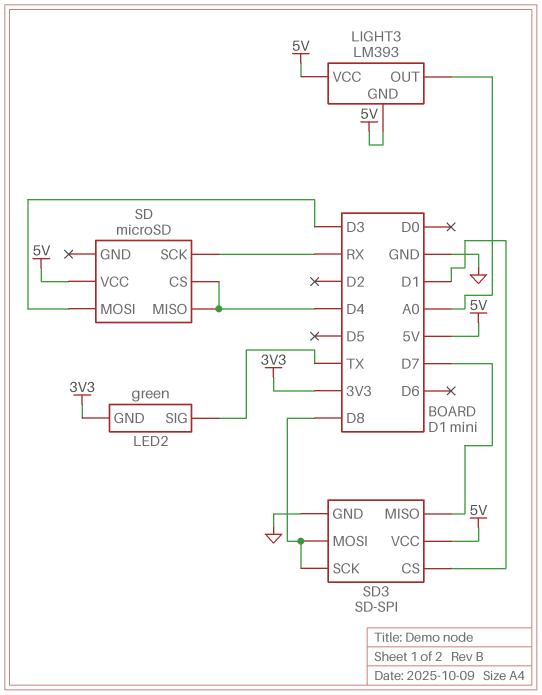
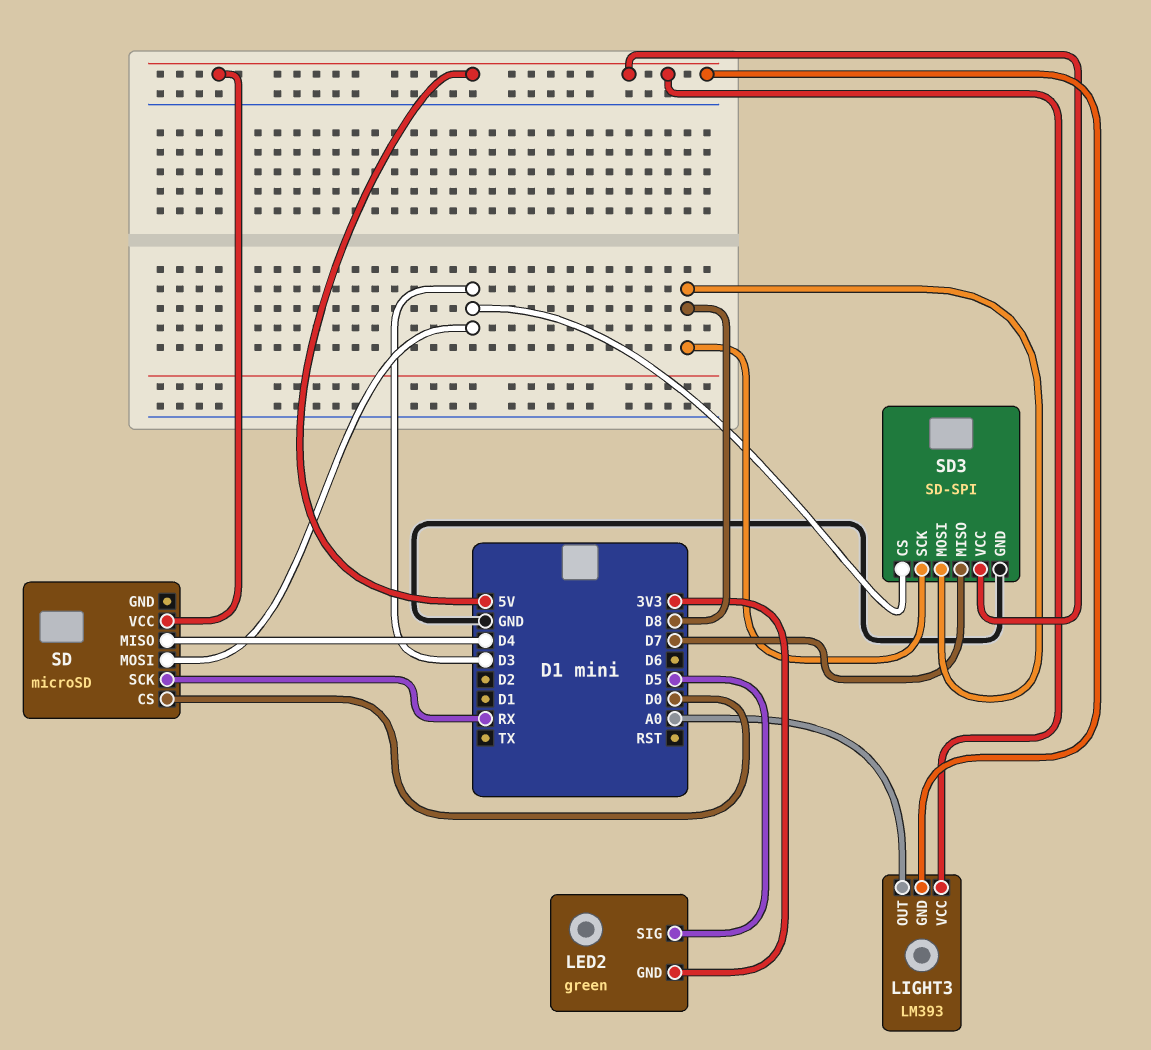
LED2 pin SIG: TX -> D5
SD pin CS: D4 -> D0
SD3 pin CS: D1 -> D3

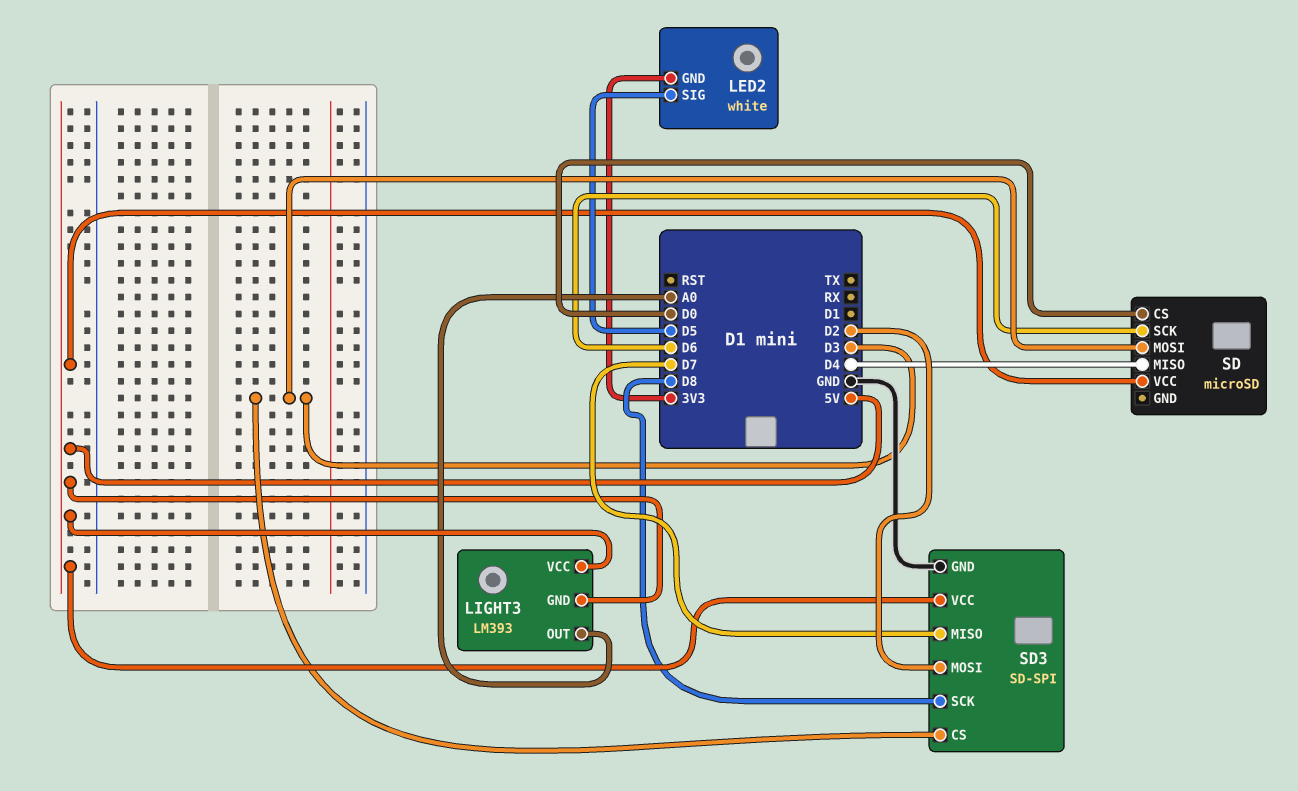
LED2: green -> white
SD pin SCK: RX -> D6
SD3 pin MOSI: D8 -> D2

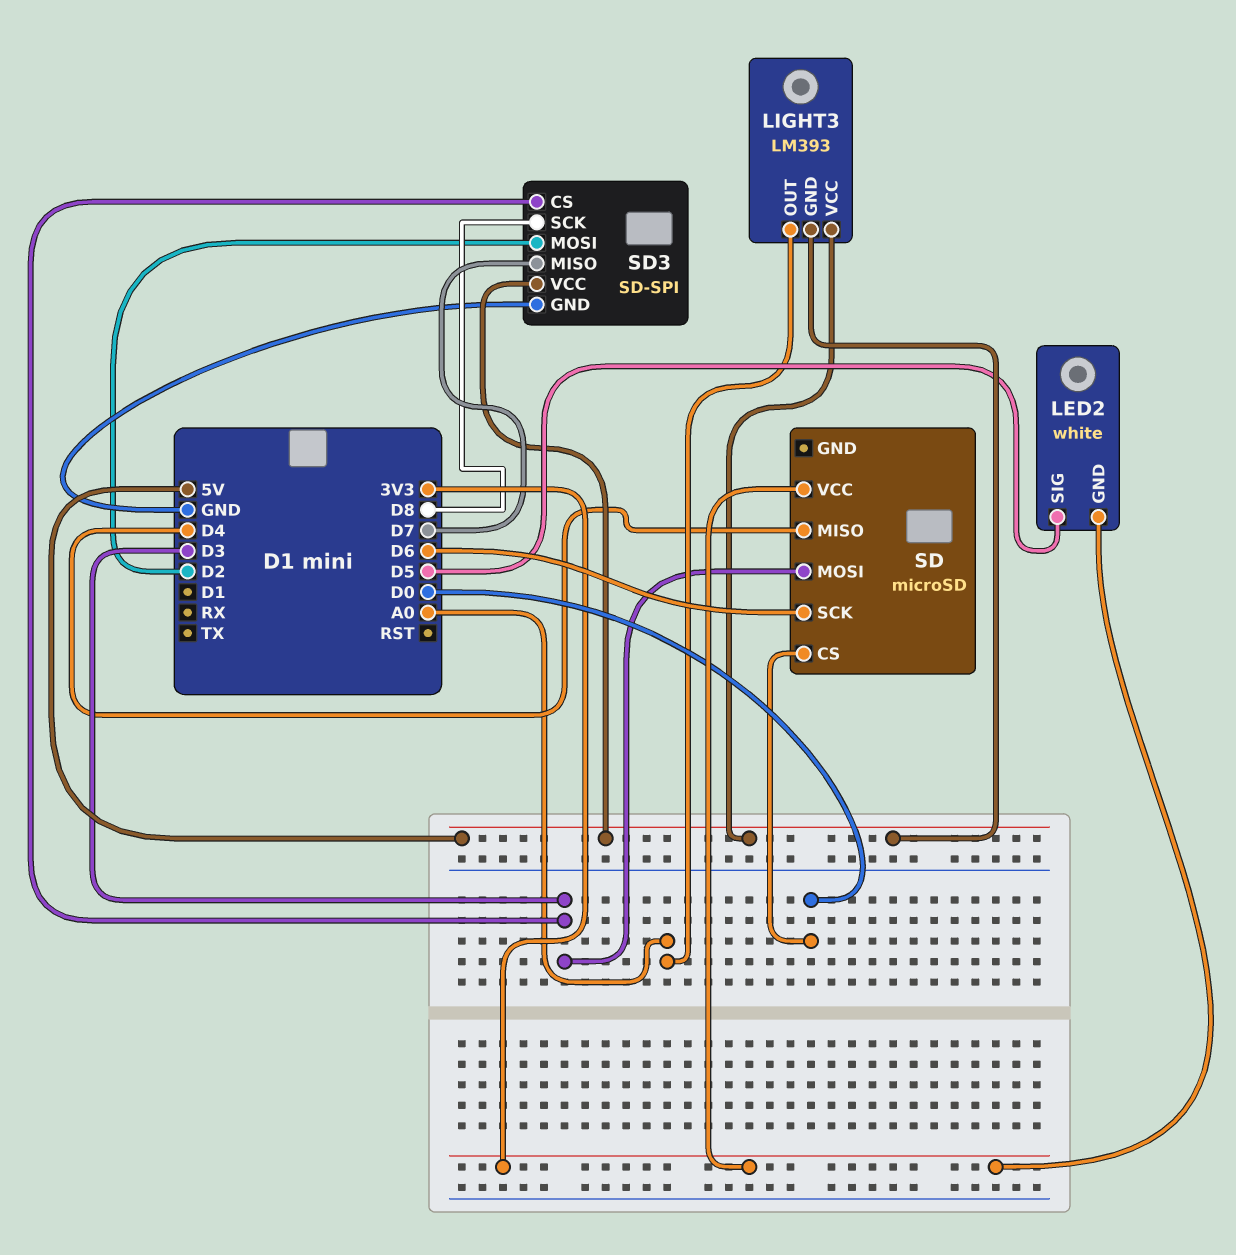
SD pin VCC: 5V -> 3V3

